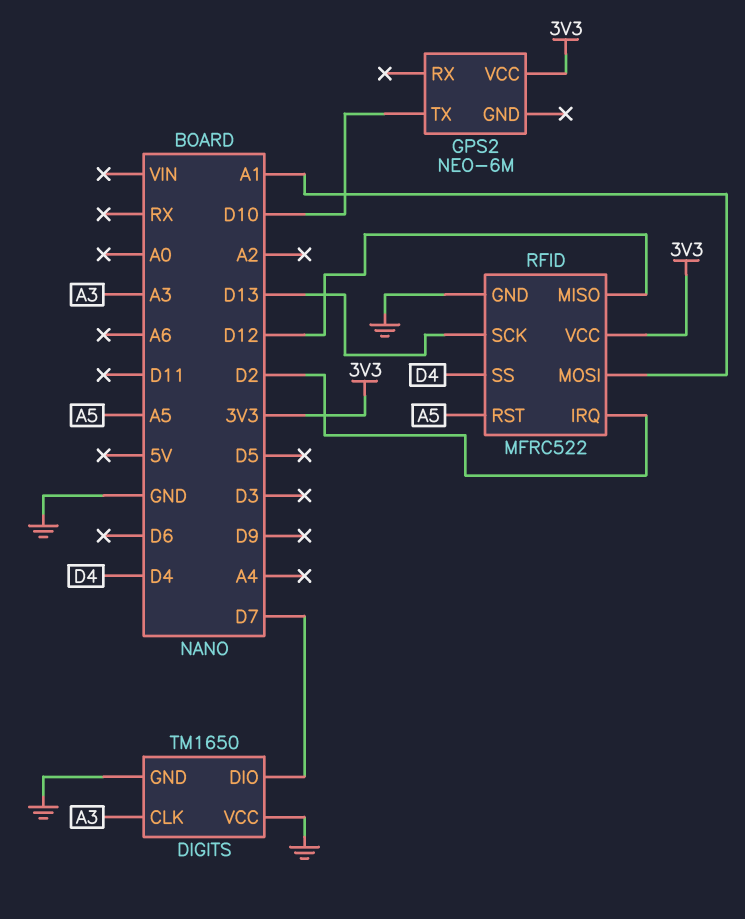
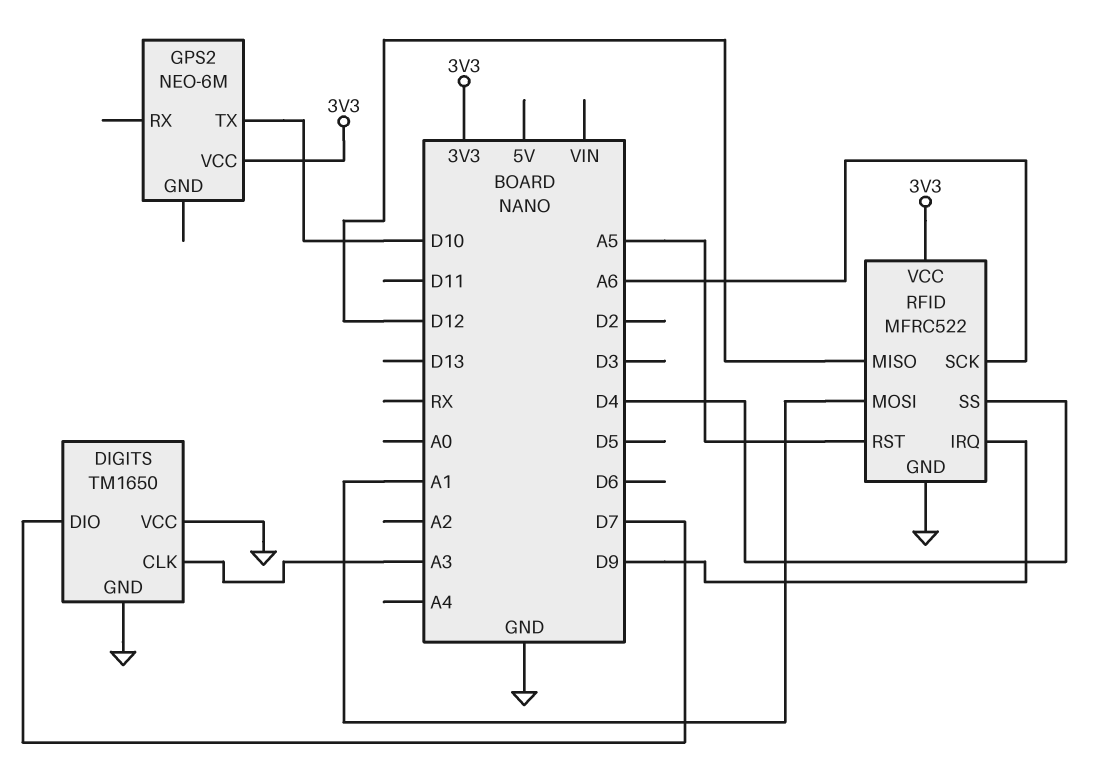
RFID pin IRQ: D2 -> D9
RFID pin SCK: D13 -> A6

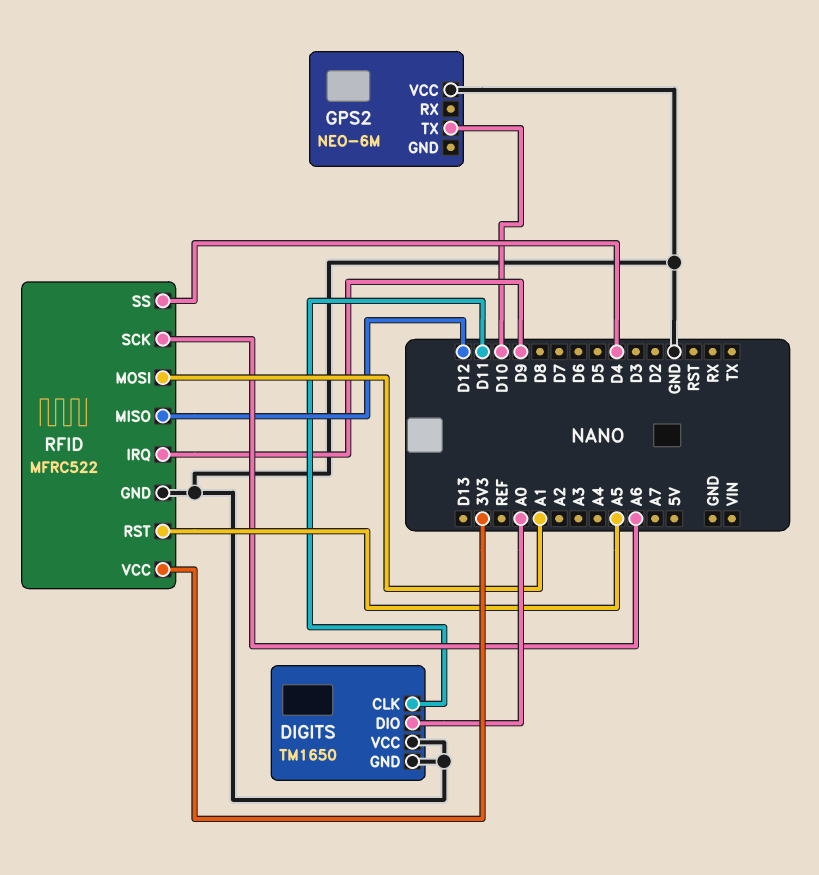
DIGITS pin CLK: A3 -> D11
DIGITS pin DIO: D7 -> A0
GPS2 pin VCC: 3V3 -> GND

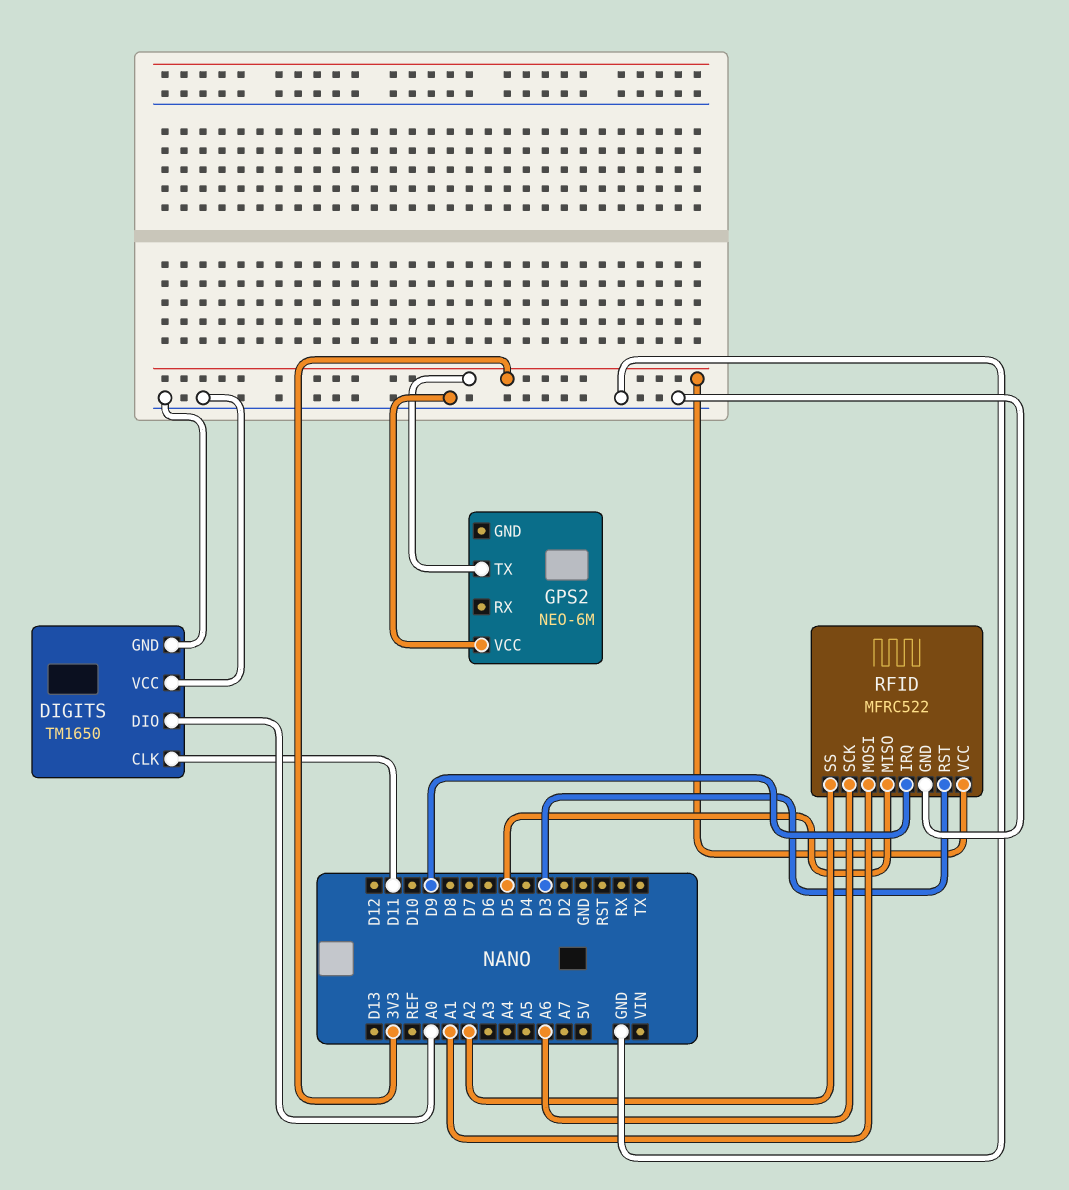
GPS2 pin TX: D10 -> 3V3
RFID pin MISO: D12 -> D5
RFID pin RST: A5 -> D3
RFID pin SS: D4 -> A2

